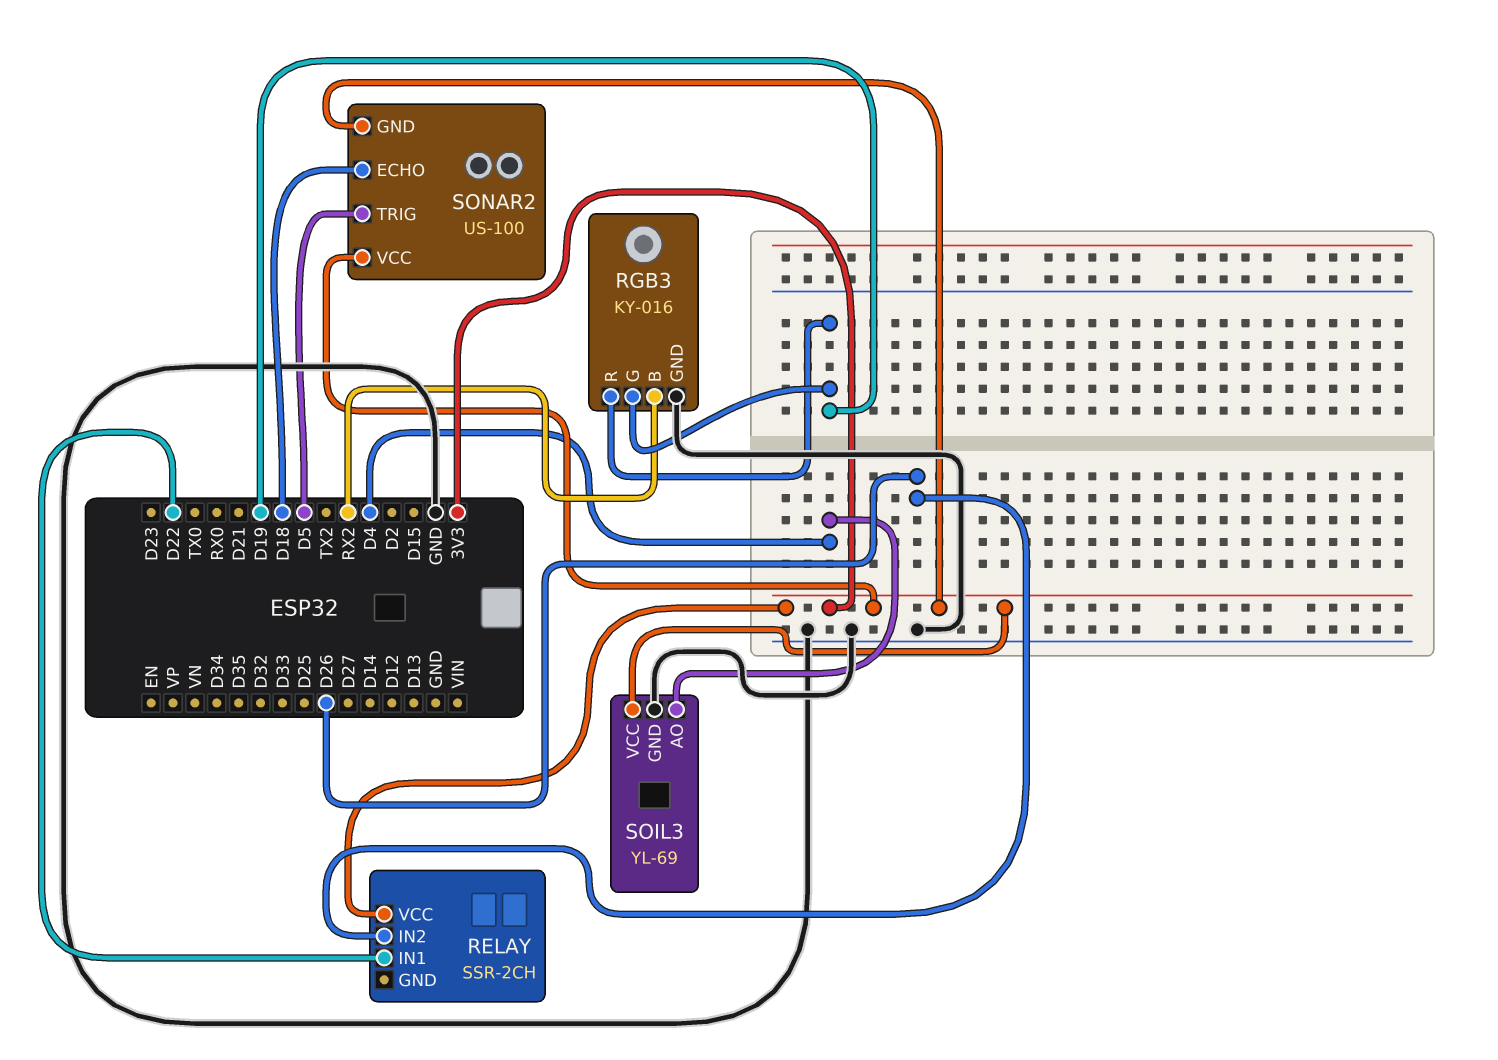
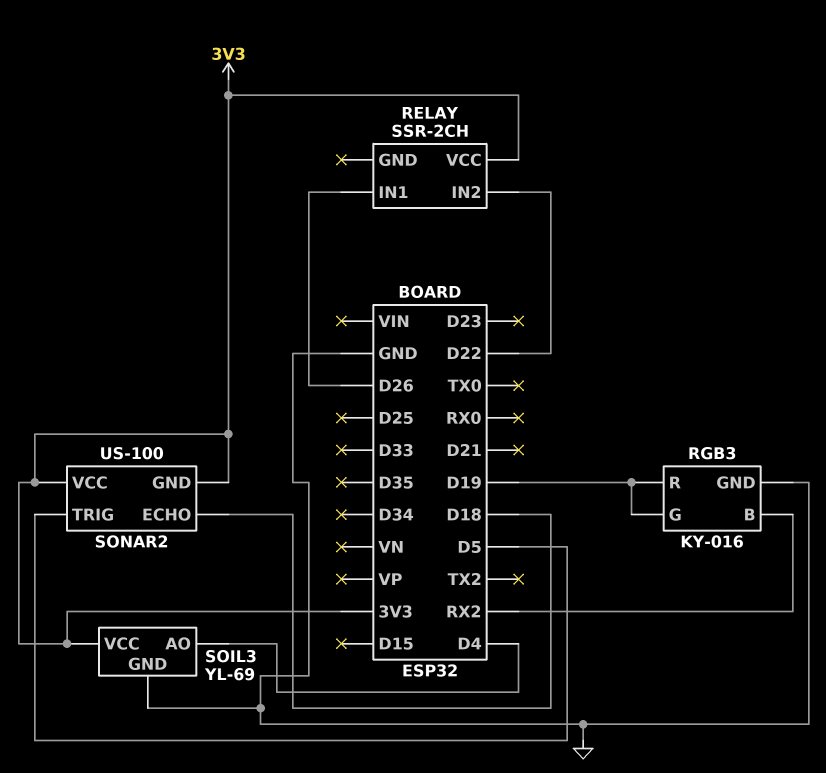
RELAY pin IN1: D22 -> D26
RELAY pin IN2: D26 -> D22

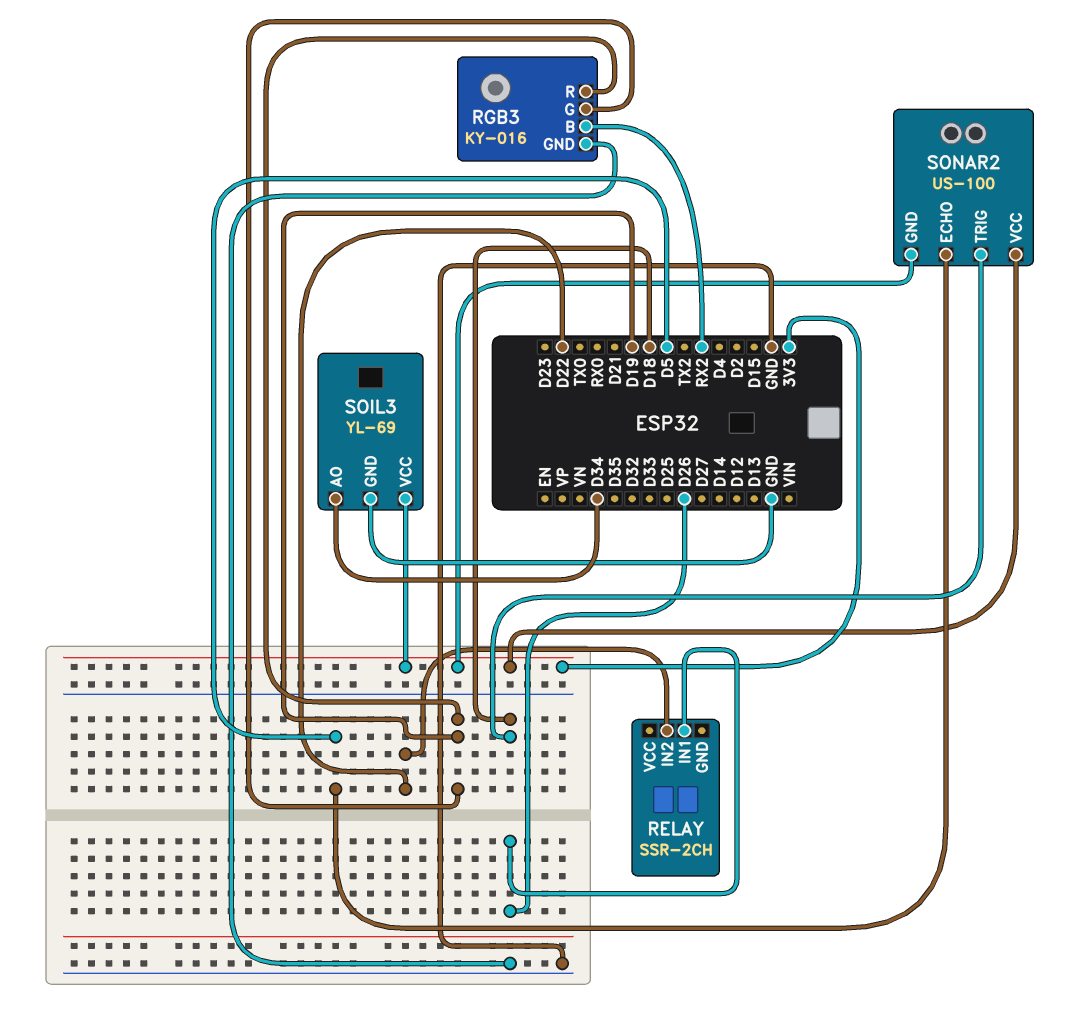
RELAY pin VCC: 3V3 -> none
SOIL3 pin AO: D4 -> D34
SONAR2 pin ECHO: D18 -> D5
SONAR2 pin TRIG: D5 -> D18

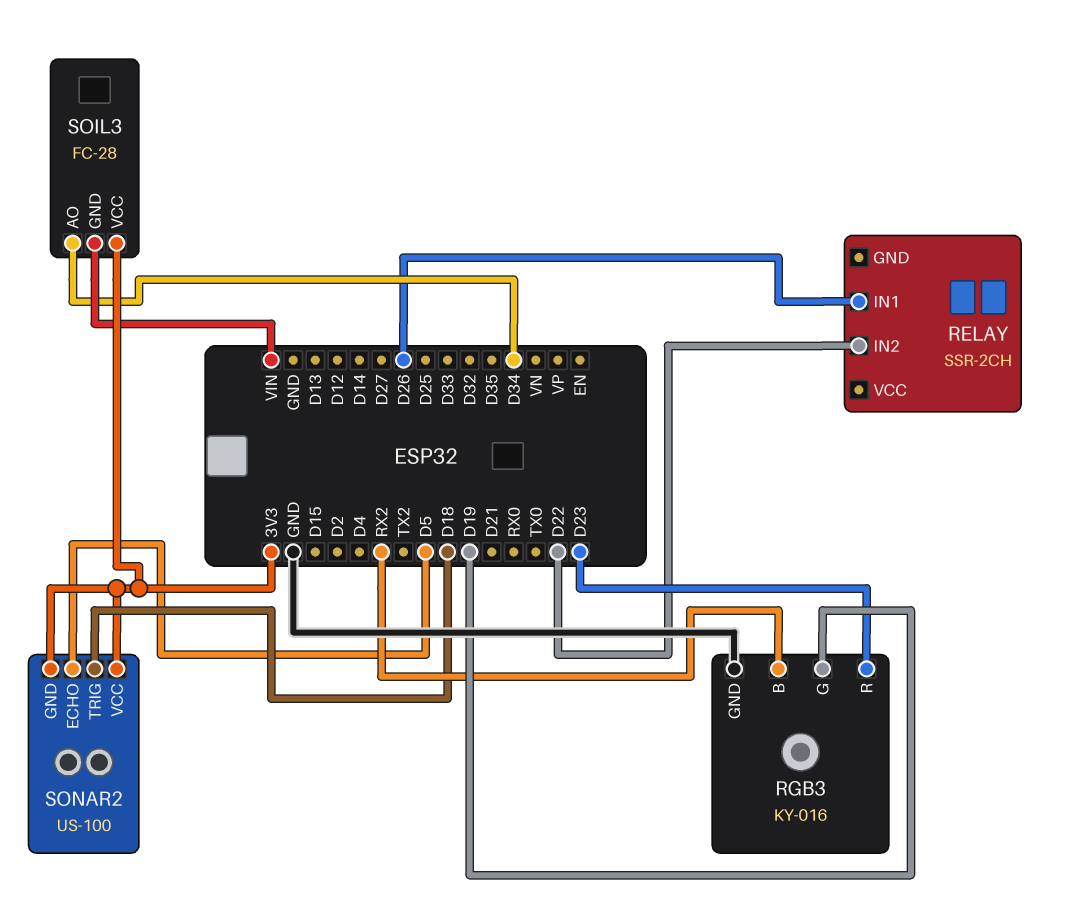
RGB3 pin R: D19 -> D23
SOIL3: YL-69 -> FC-28
SOIL3 pin GND: GND -> VIN

